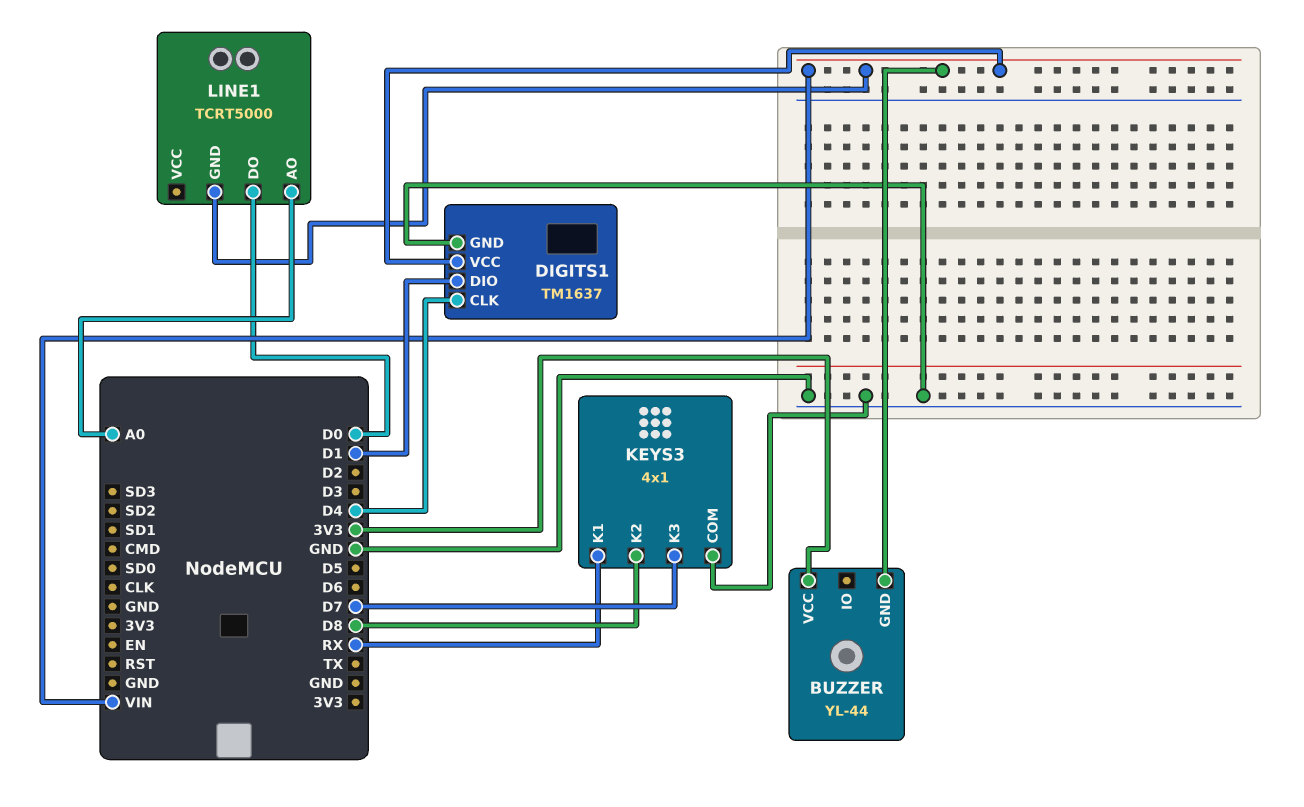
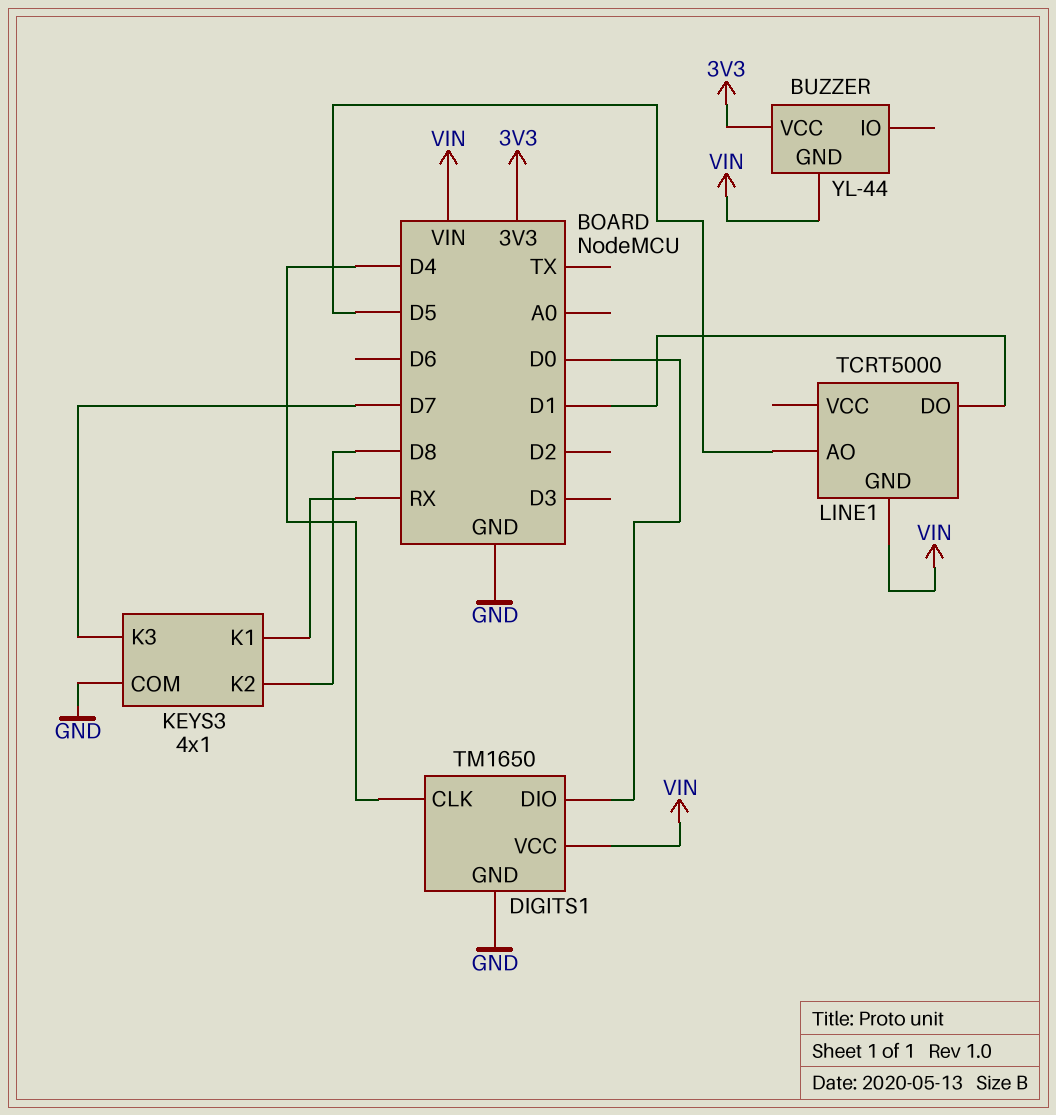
DIGITS1: TM1637 -> TM1650
DIGITS1 pin DIO: D1 -> D0
LINE1 pin AO: A0 -> D5
LINE1 pin DO: D0 -> D1

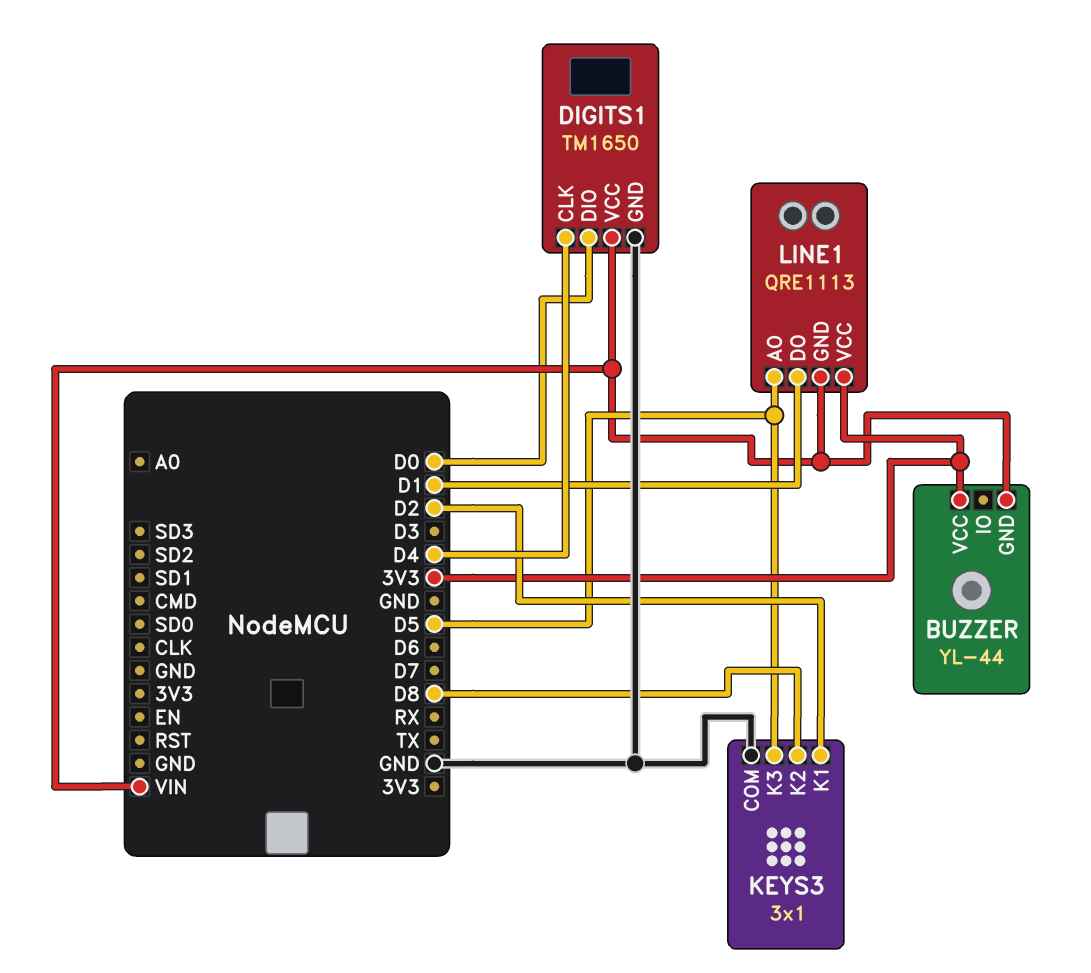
KEYS3: 4x1 -> 3x1
KEYS3 pin K1: RX -> D2
KEYS3 pin K3: D7 -> D5
LINE1: TCRT5000 -> QRE1113
LINE1 pin VCC: none -> 3V3

